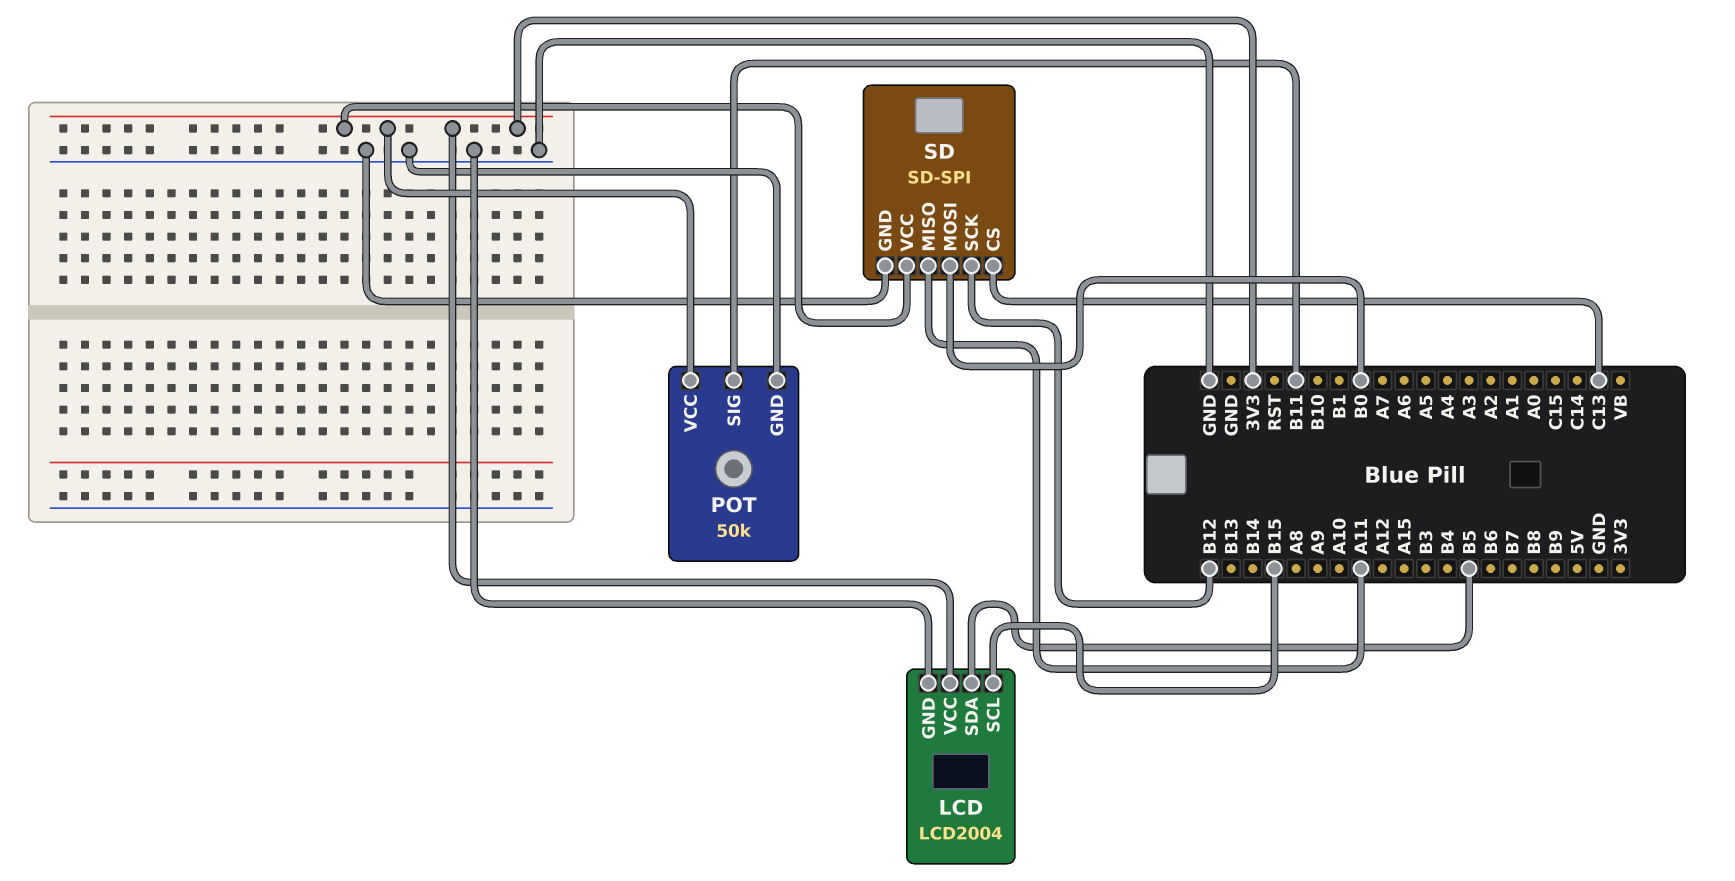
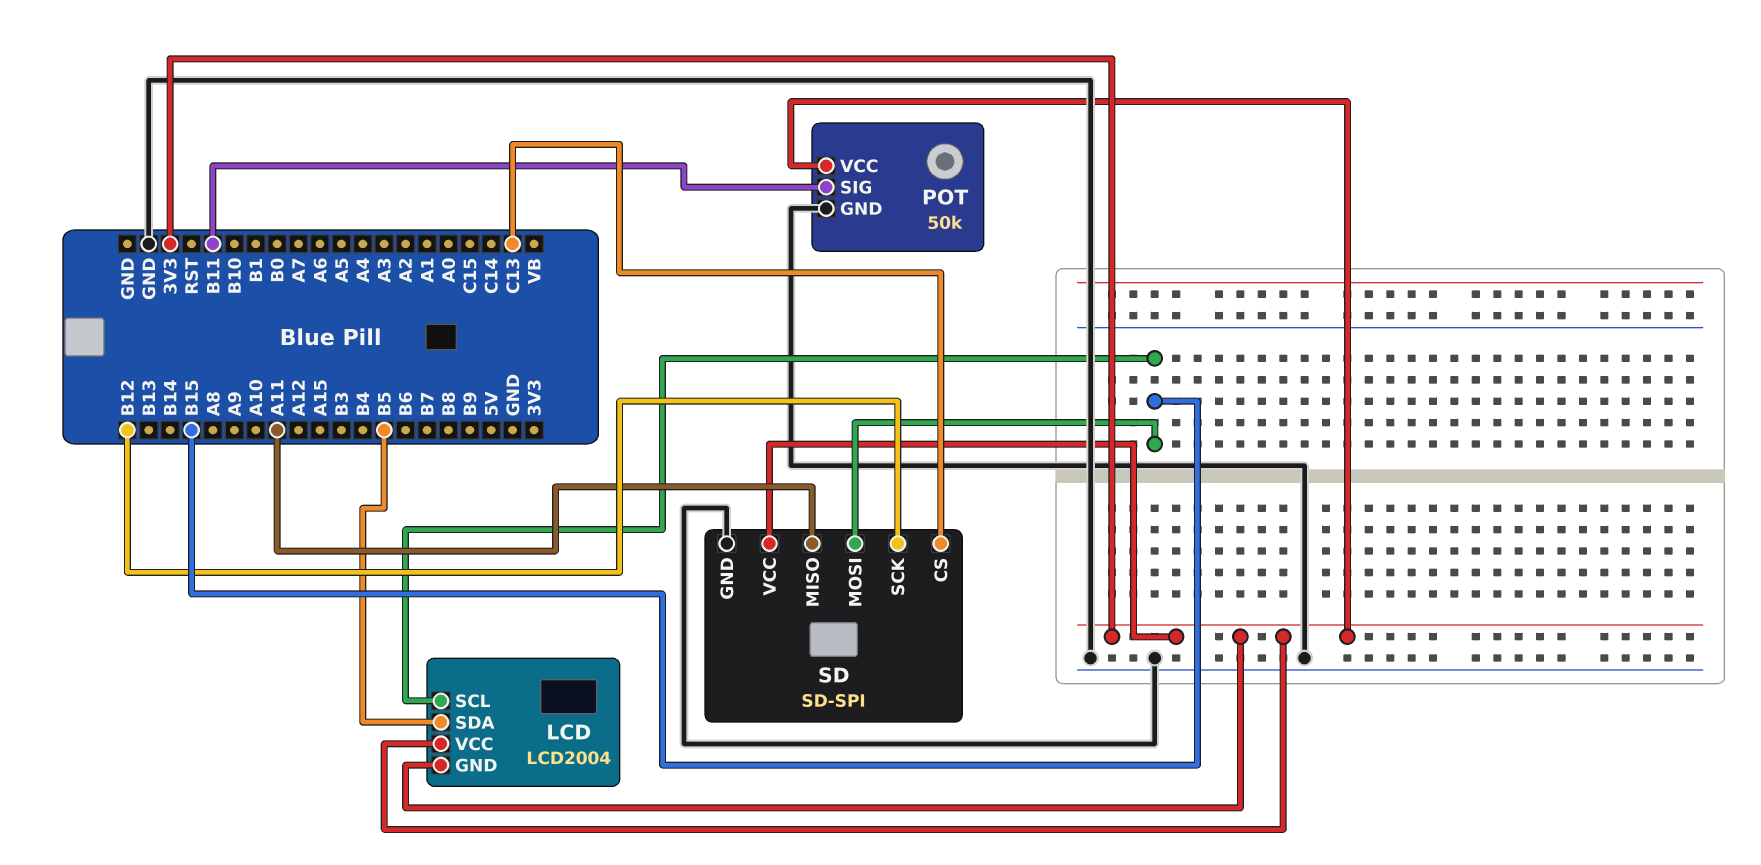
LCD pin GND: GND -> 3V3
SD pin MOSI: B0 -> B15

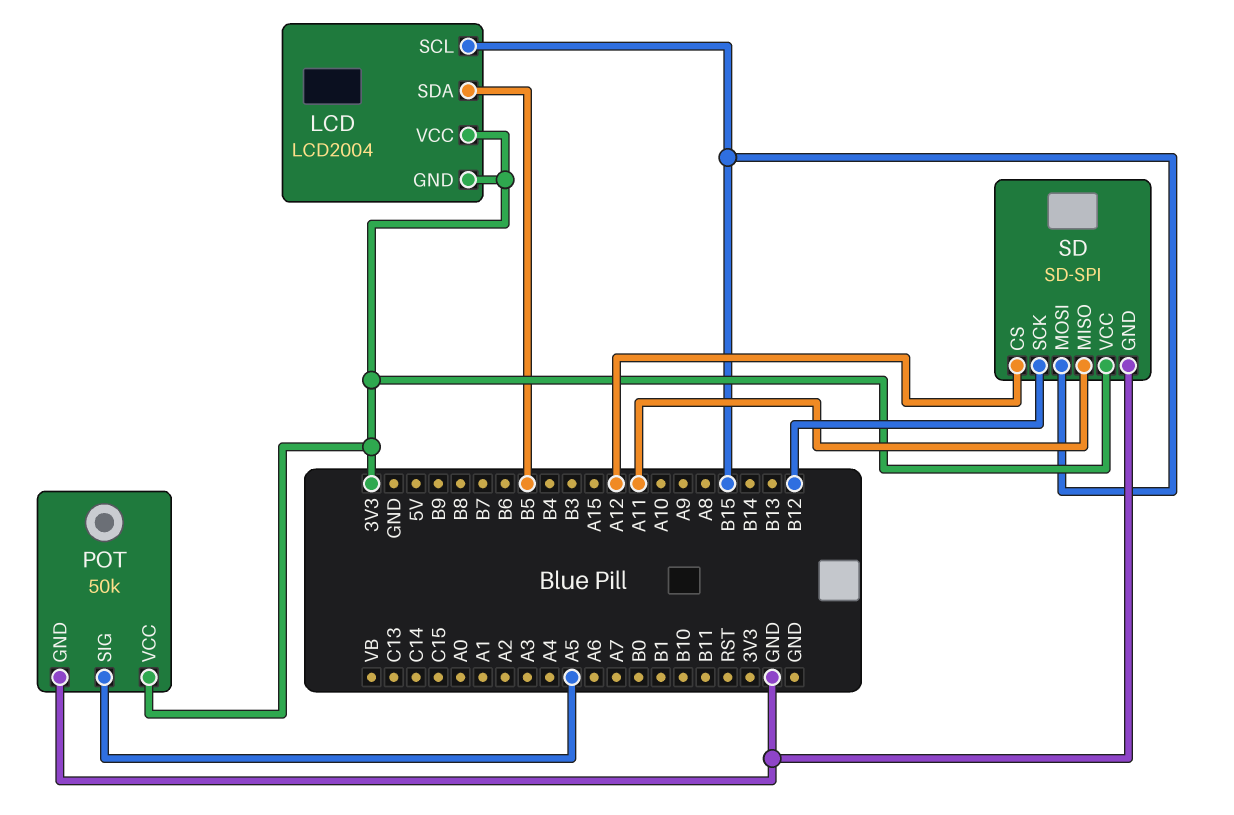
POT pin SIG: B11 -> A5
SD pin CS: C13 -> A12

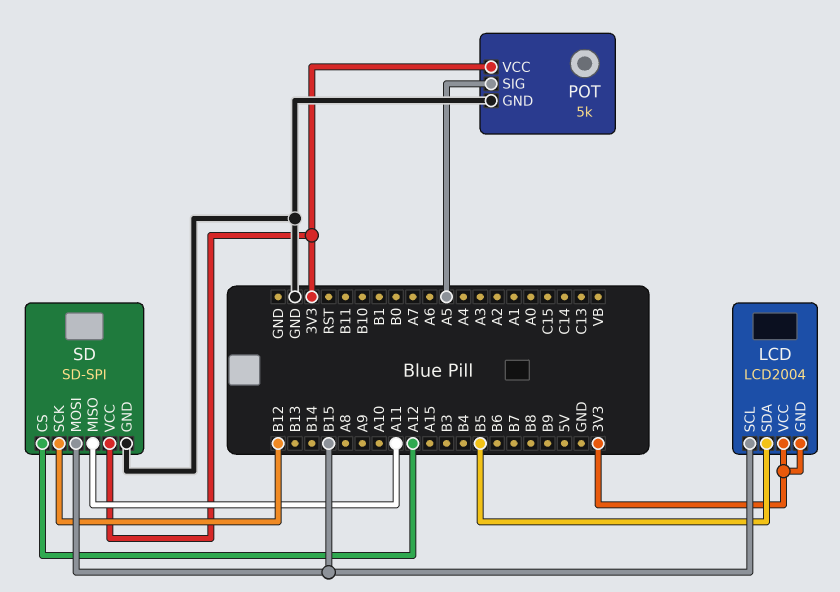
POT: 50k -> 5k

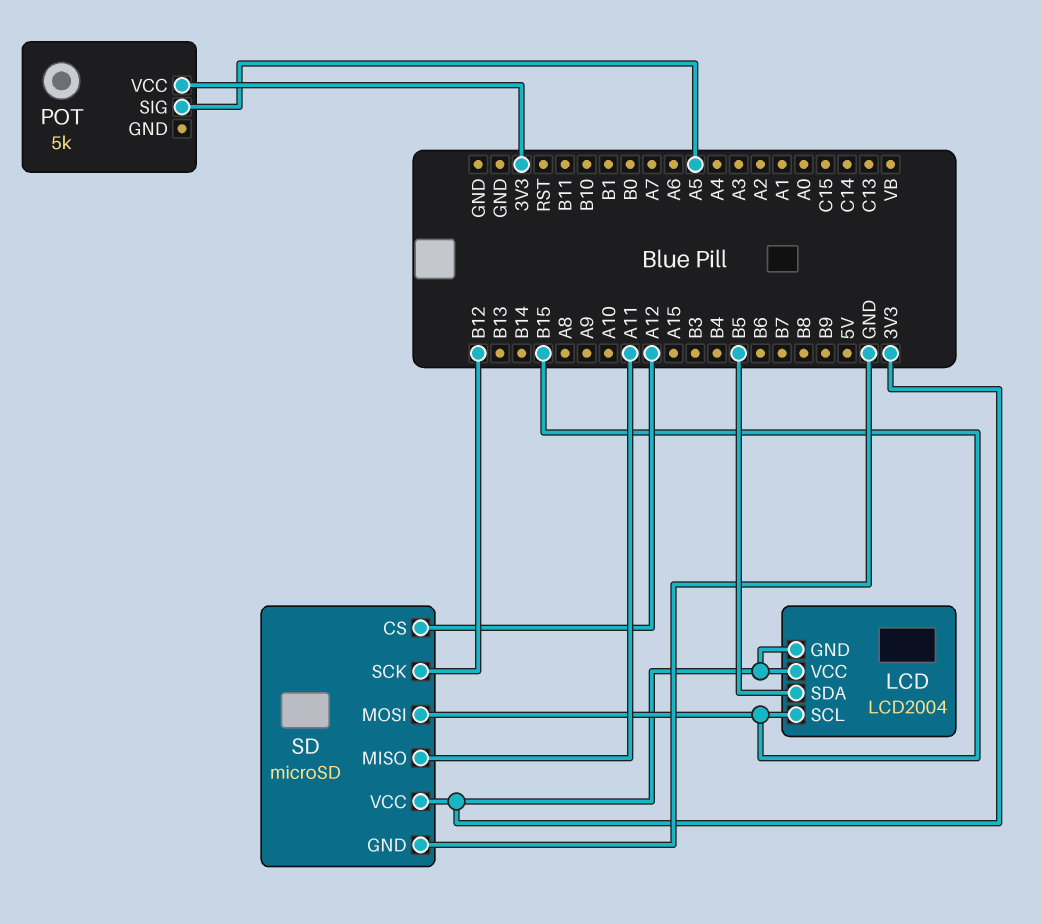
POT pin GND: GND -> none
SD: SD-SPI -> microSD

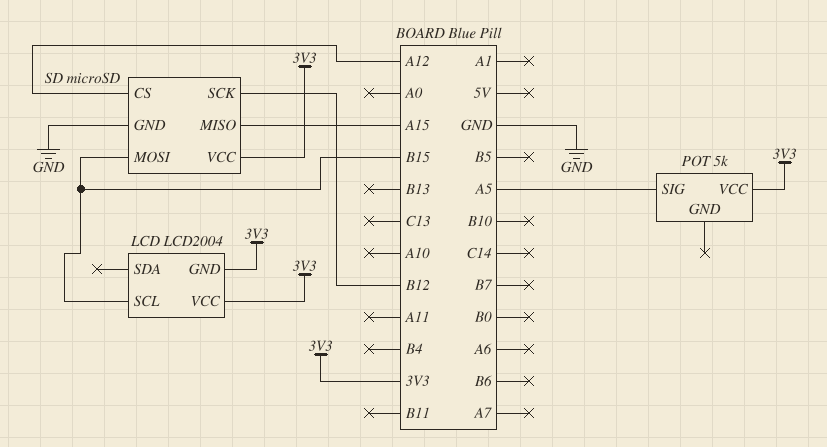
LCD pin SDA: B5 -> none
SD pin MISO: A11 -> A15

